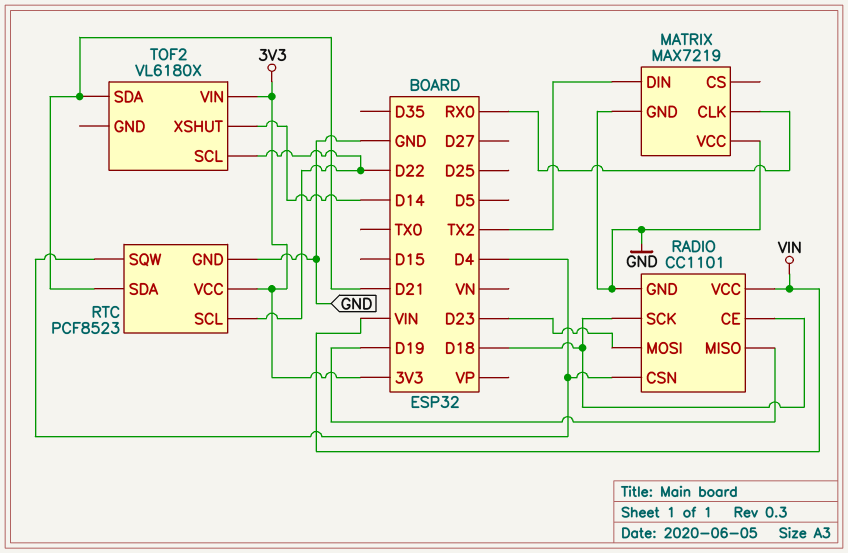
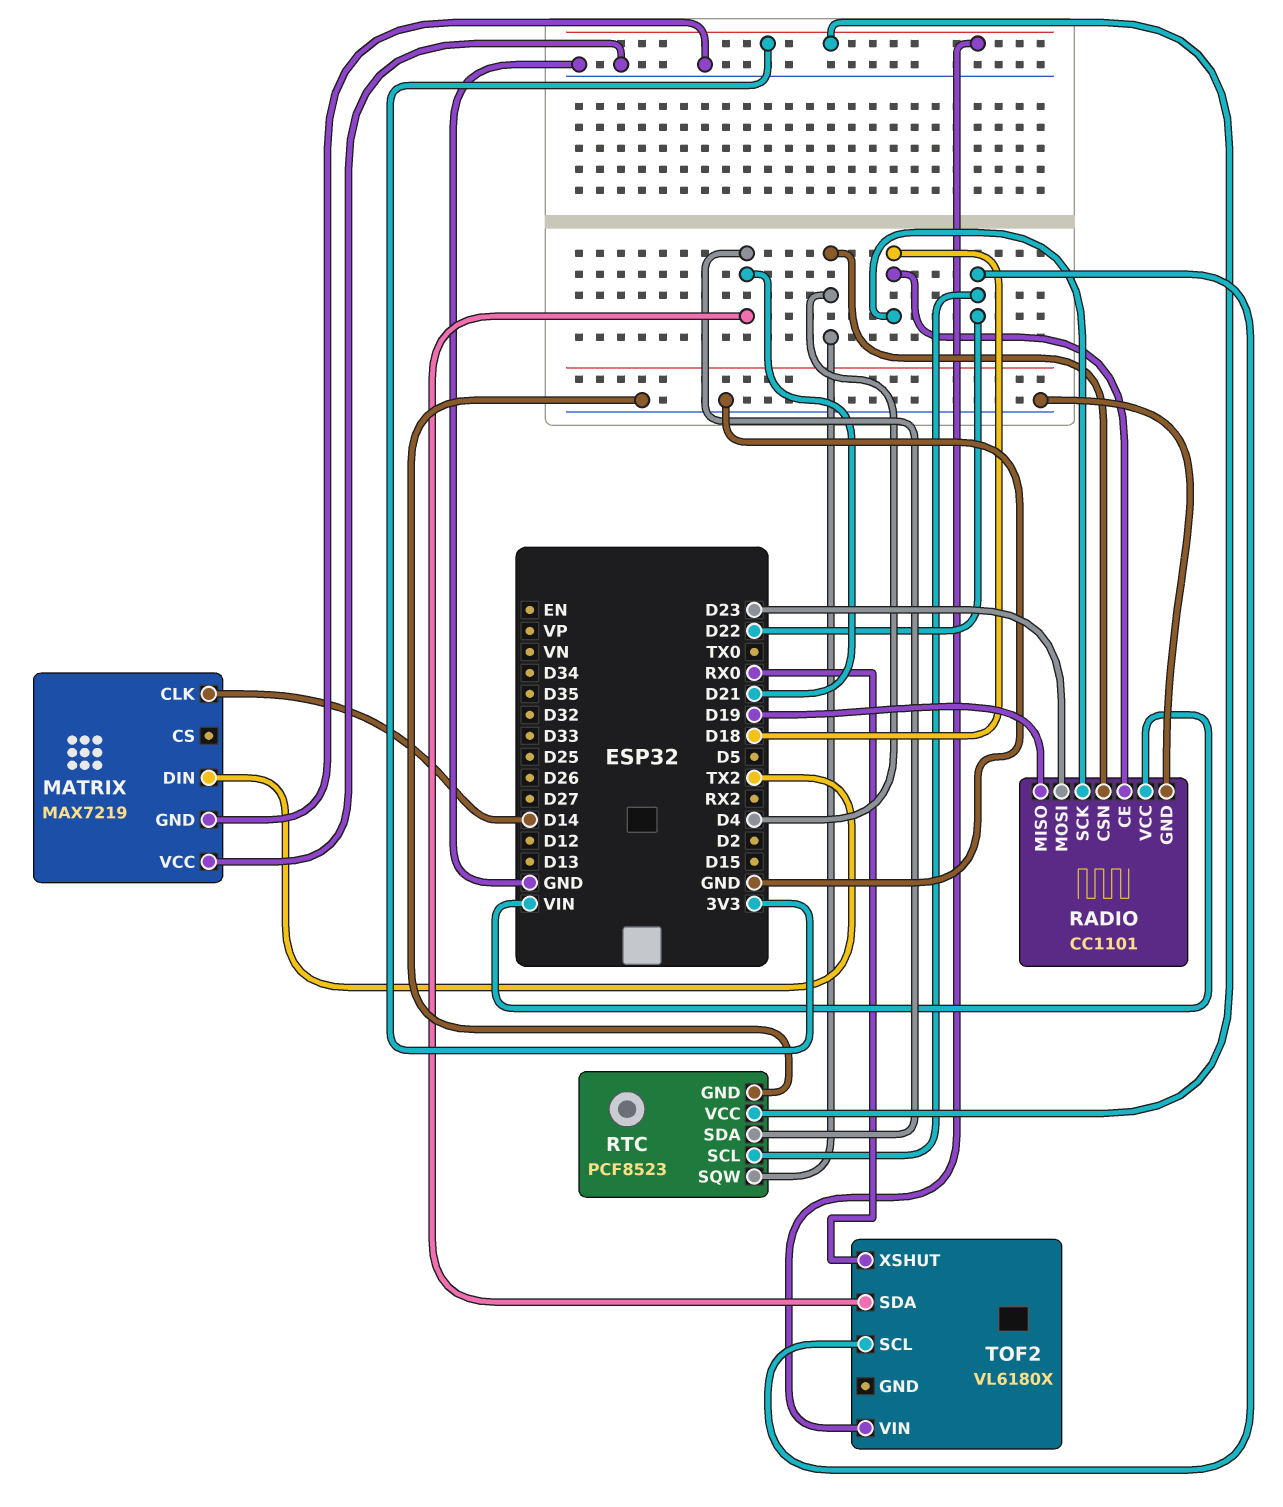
MATRIX pin CLK: RX0 -> D14
TOF2 pin XSHUT: D14 -> RX0

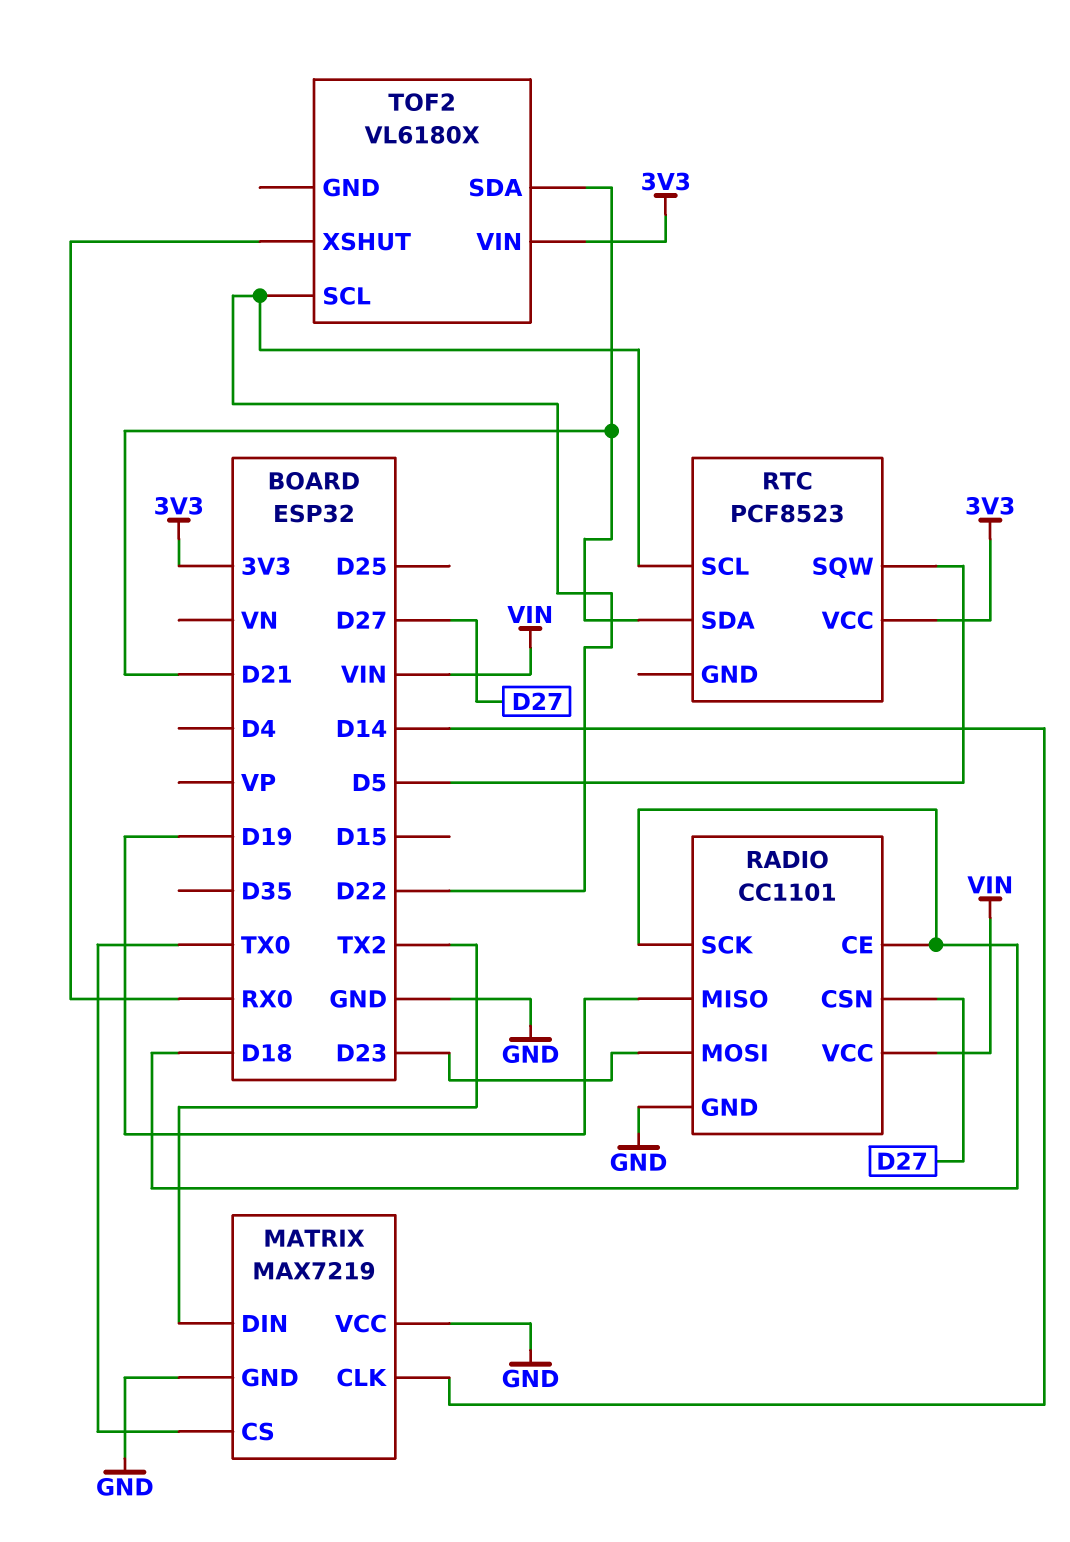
MATRIX pin CS: none -> TX0
RADIO pin CSN: D4 -> D27
RTC pin GND: GND -> none
RTC pin SQW: D4 -> D5

